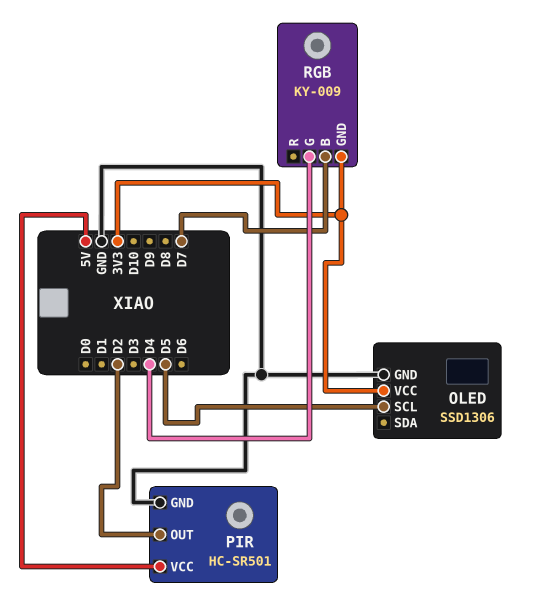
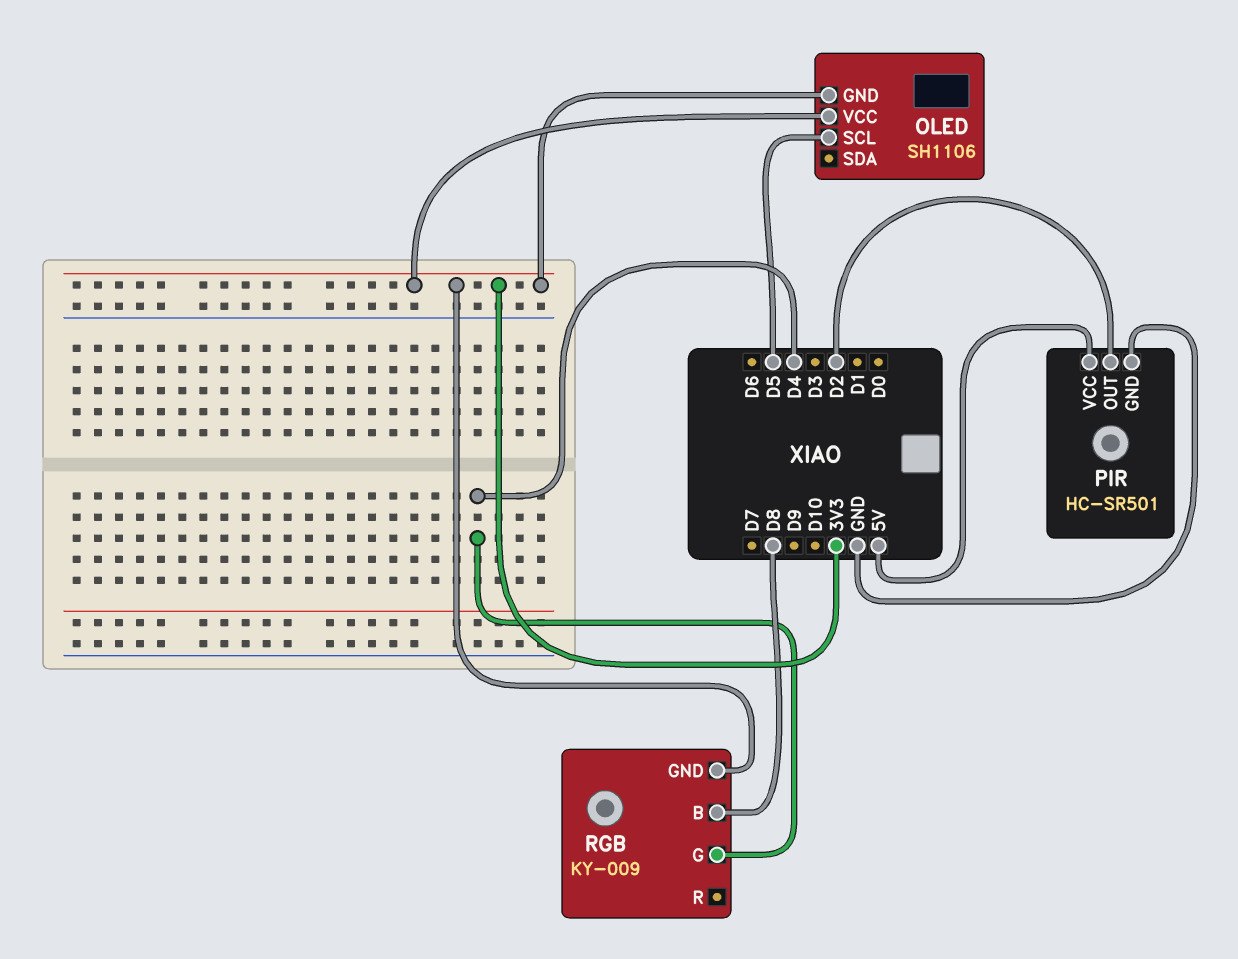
OLED: SSD1306 -> SH1106
OLED pin GND: GND -> 3V3
RGB pin B: D7 -> D8

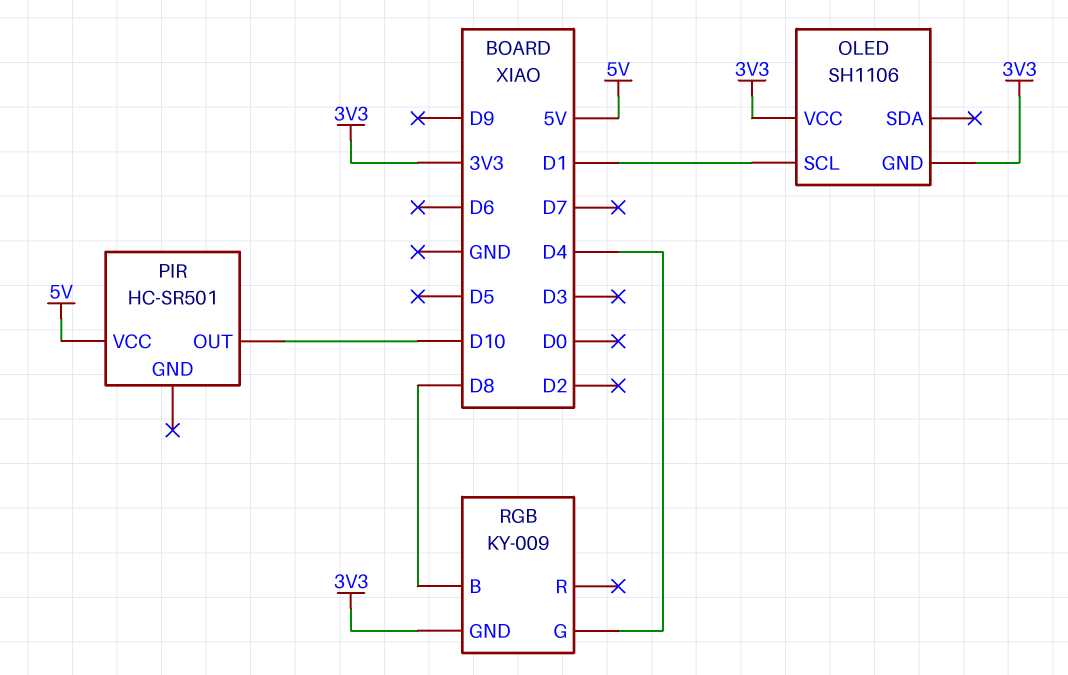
OLED pin SCL: D5 -> D1
PIR pin GND: GND -> none
PIR pin OUT: D2 -> D10

